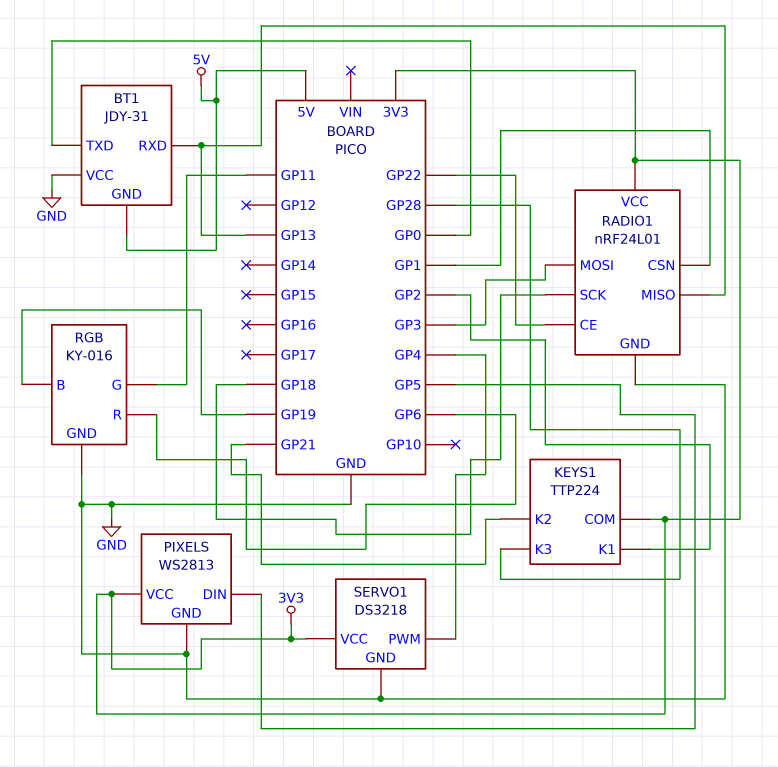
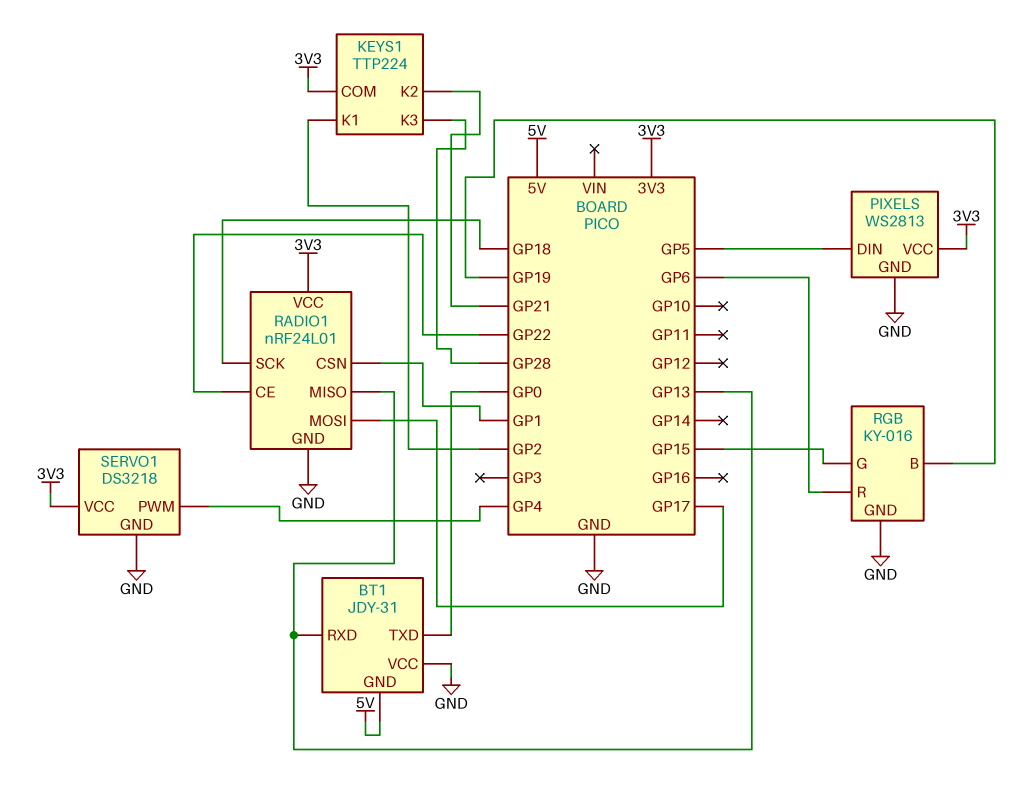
RADIO1 pin MOSI: GP3 -> GP17
RGB pin G: GP11 -> GP15

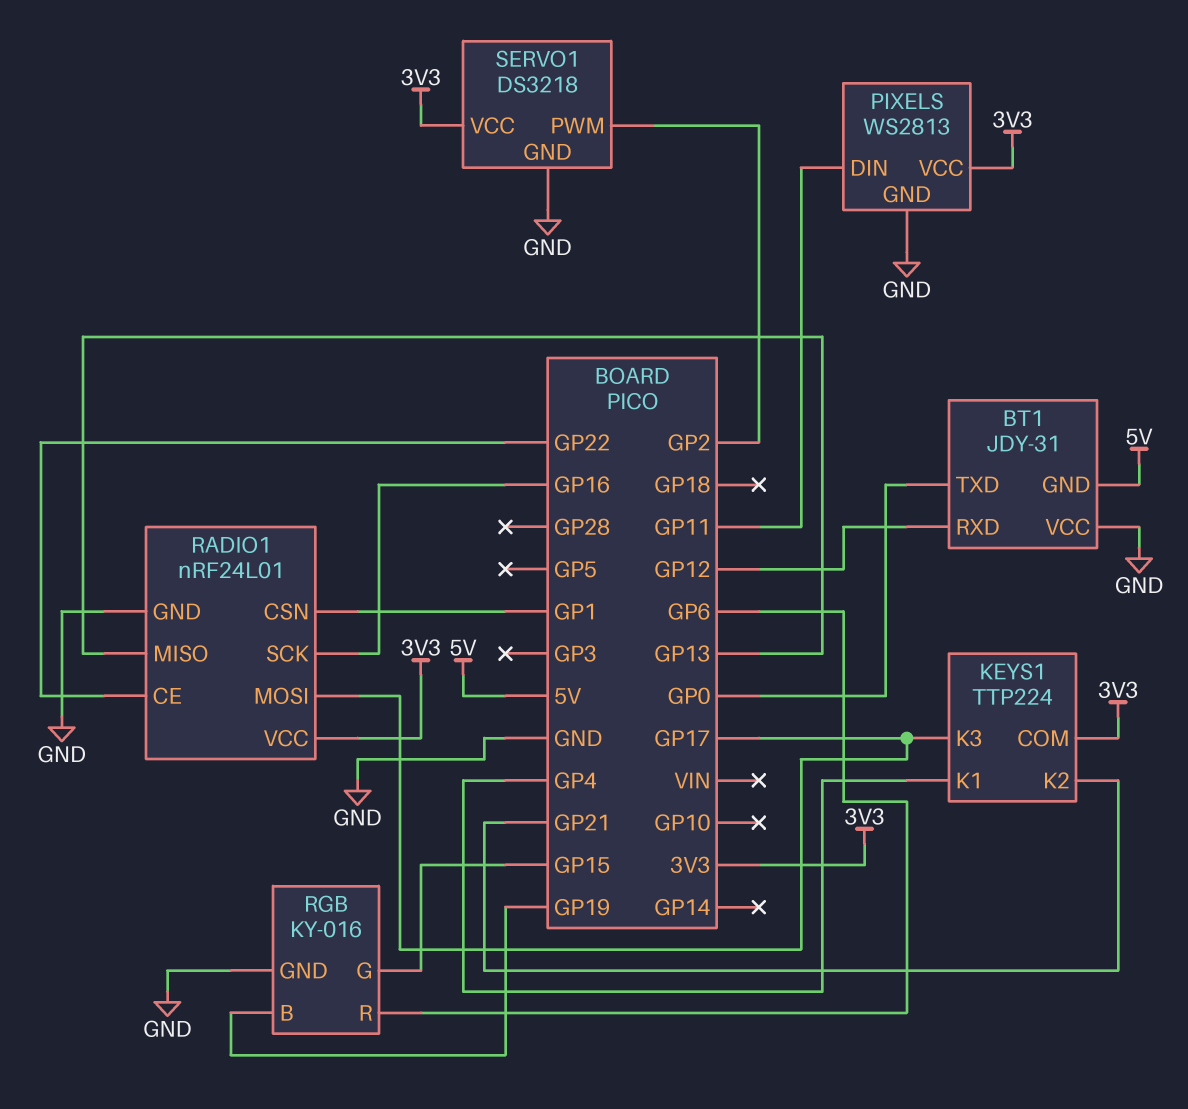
BT1 pin RXD: GP13 -> GP12
KEYS1 pin K1: GP2 -> GP4
KEYS1 pin K3: GP28 -> GP17
PIXELS pin DIN: GP5 -> GP11
RADIO1 pin SCK: GP18 -> GP16
SERVO1 pin PWM: GP4 -> GP2

